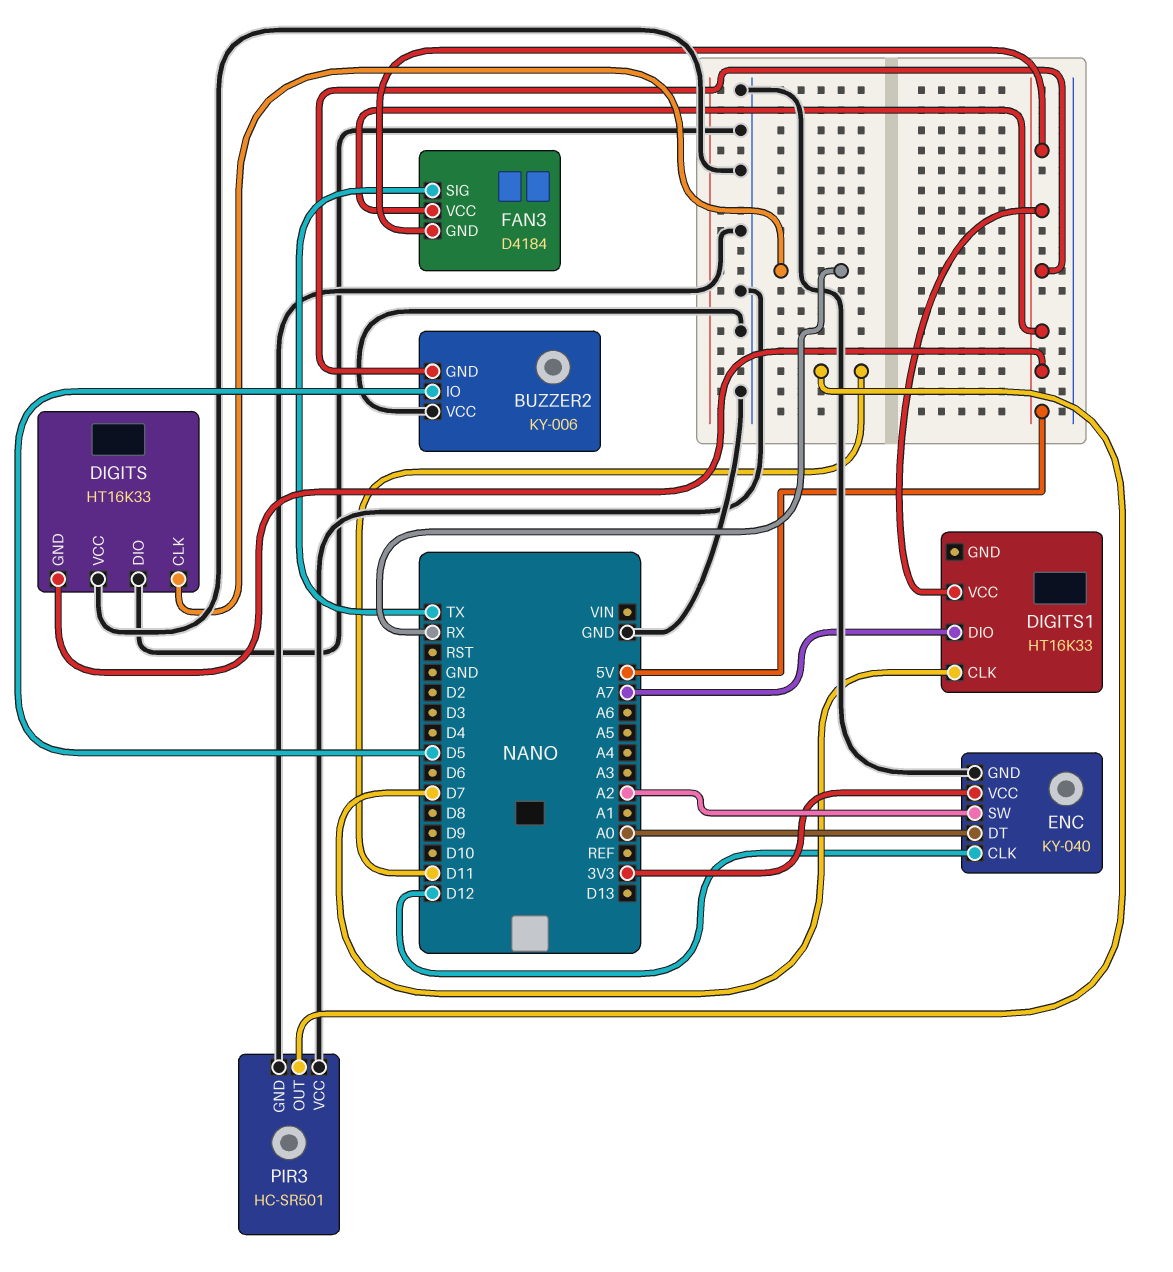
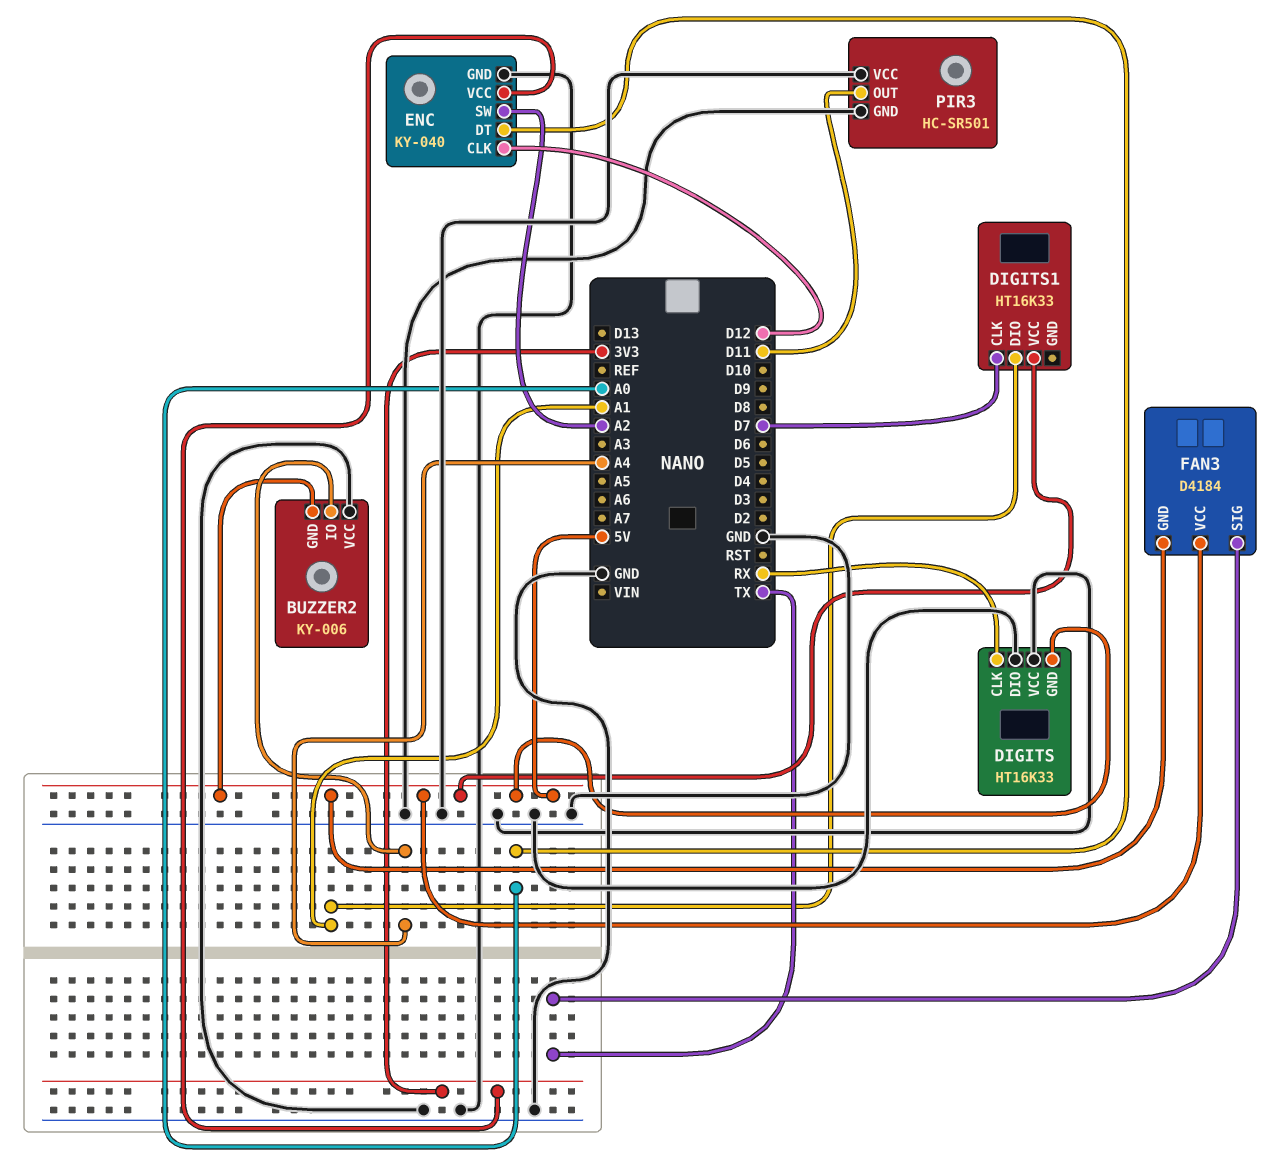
BUZZER2 pin IO: D5 -> A4
DIGITS1 pin DIO: A7 -> A1

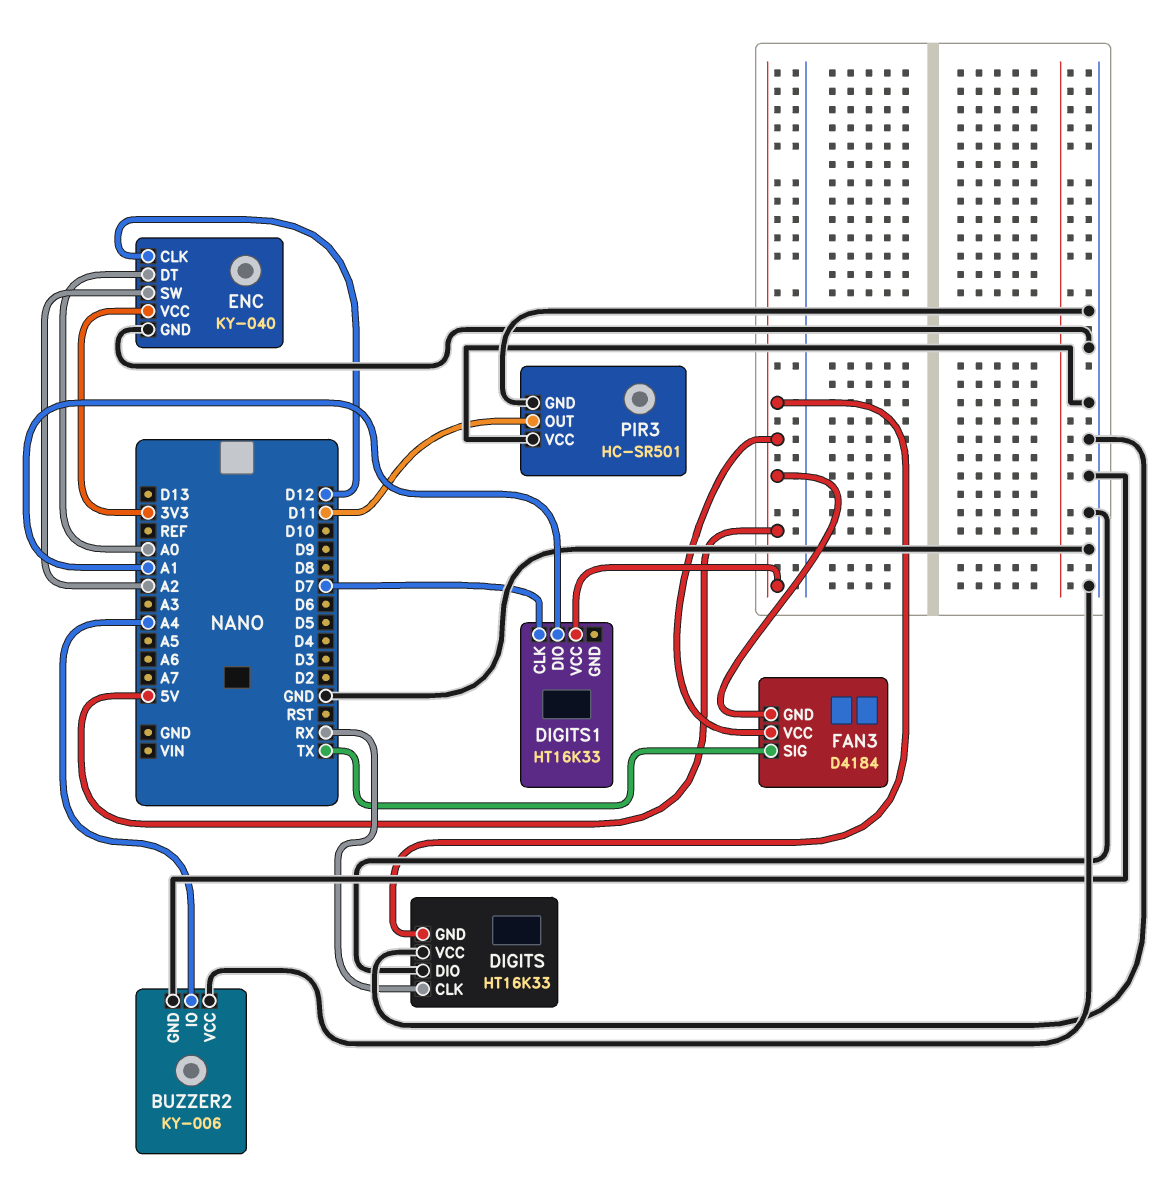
BUZZER2 pin GND: 5V -> GND

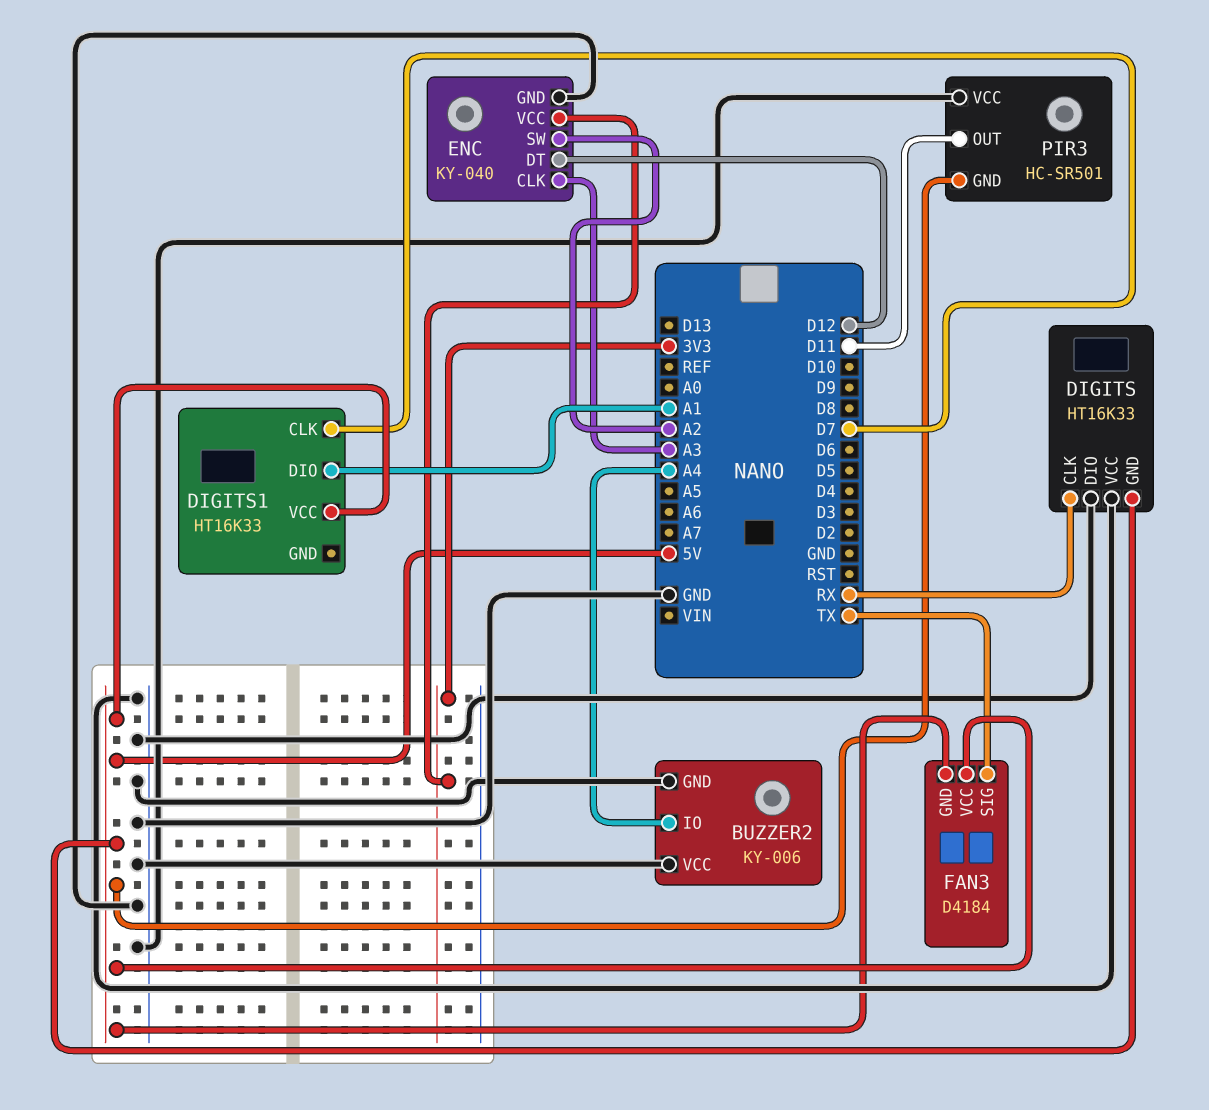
ENC pin CLK: D12 -> A3
ENC pin DT: A0 -> D12
PIR3 pin GND: GND -> 5V

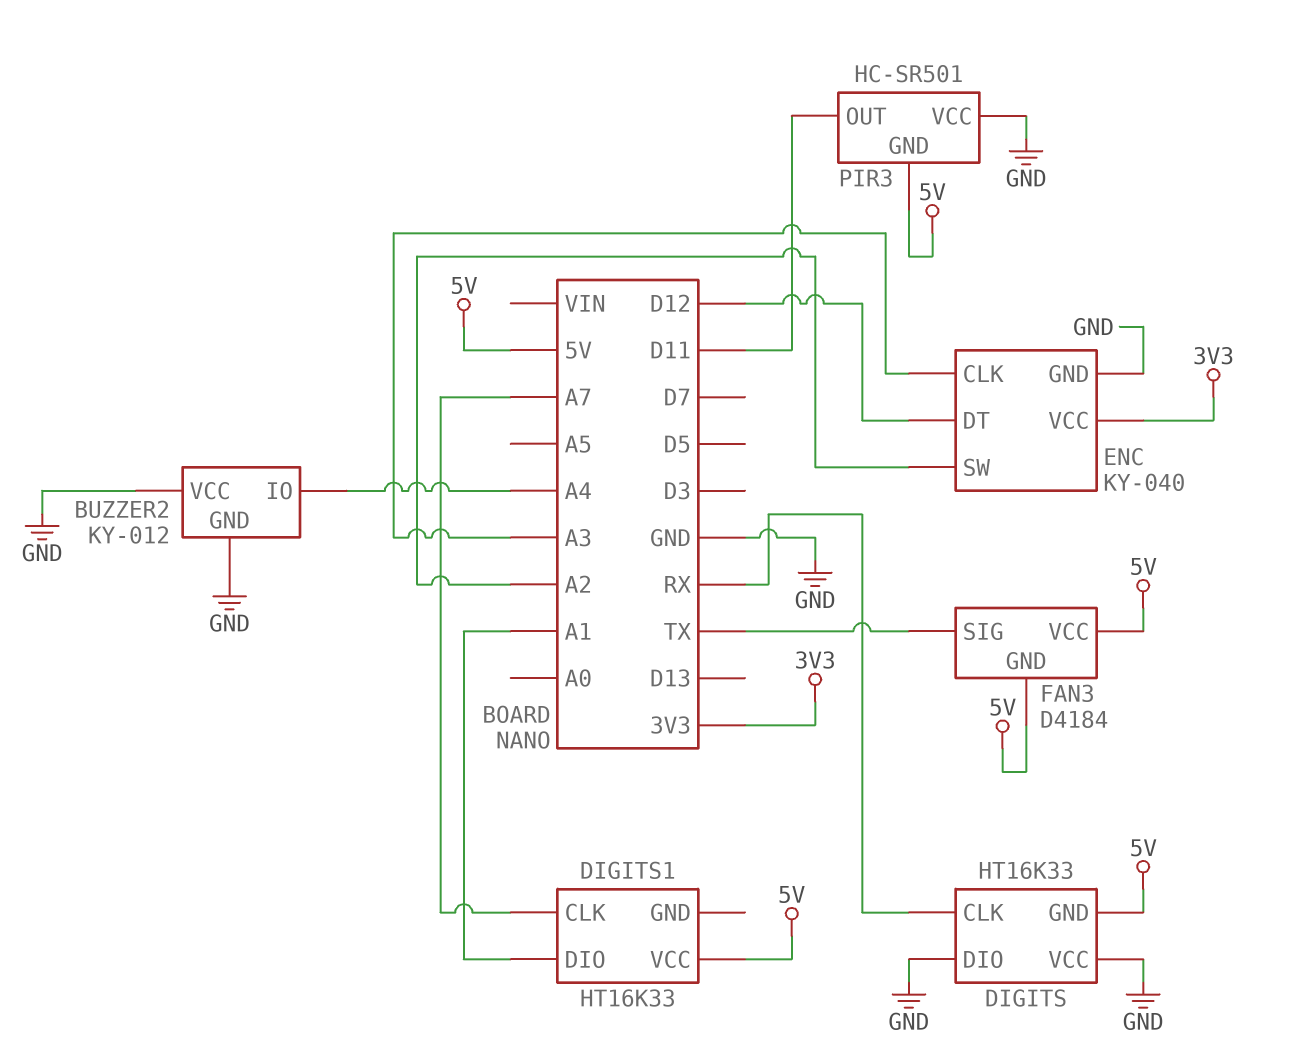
BUZZER2: KY-006 -> KY-012
DIGITS1 pin CLK: D7 -> A7

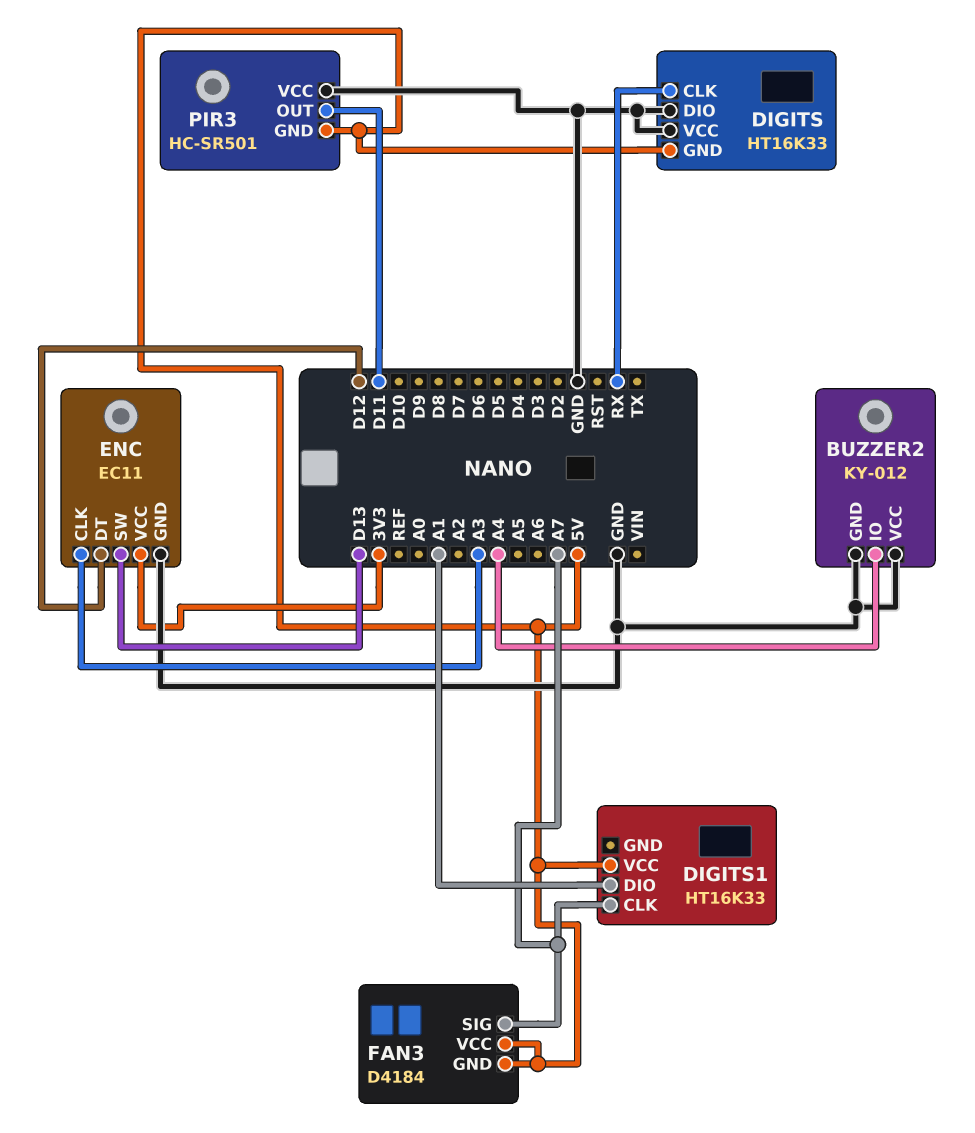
ENC: KY-040 -> EC11
ENC pin SW: A2 -> D13
FAN3 pin SIG: TX -> A7

